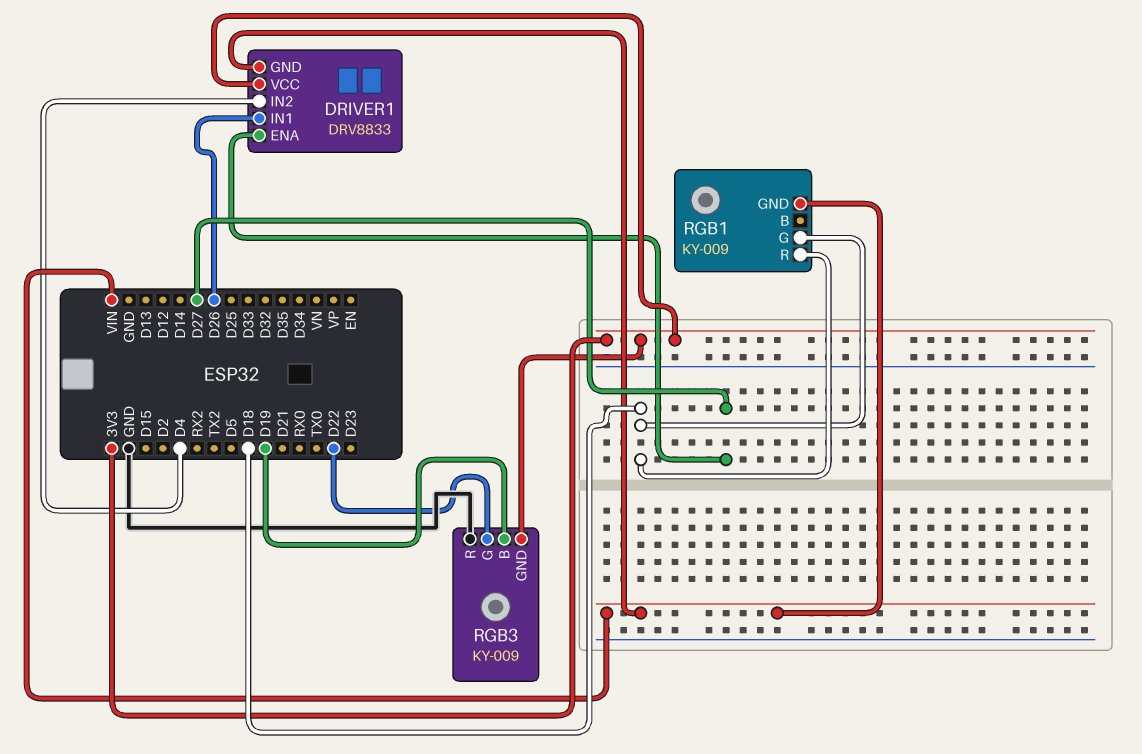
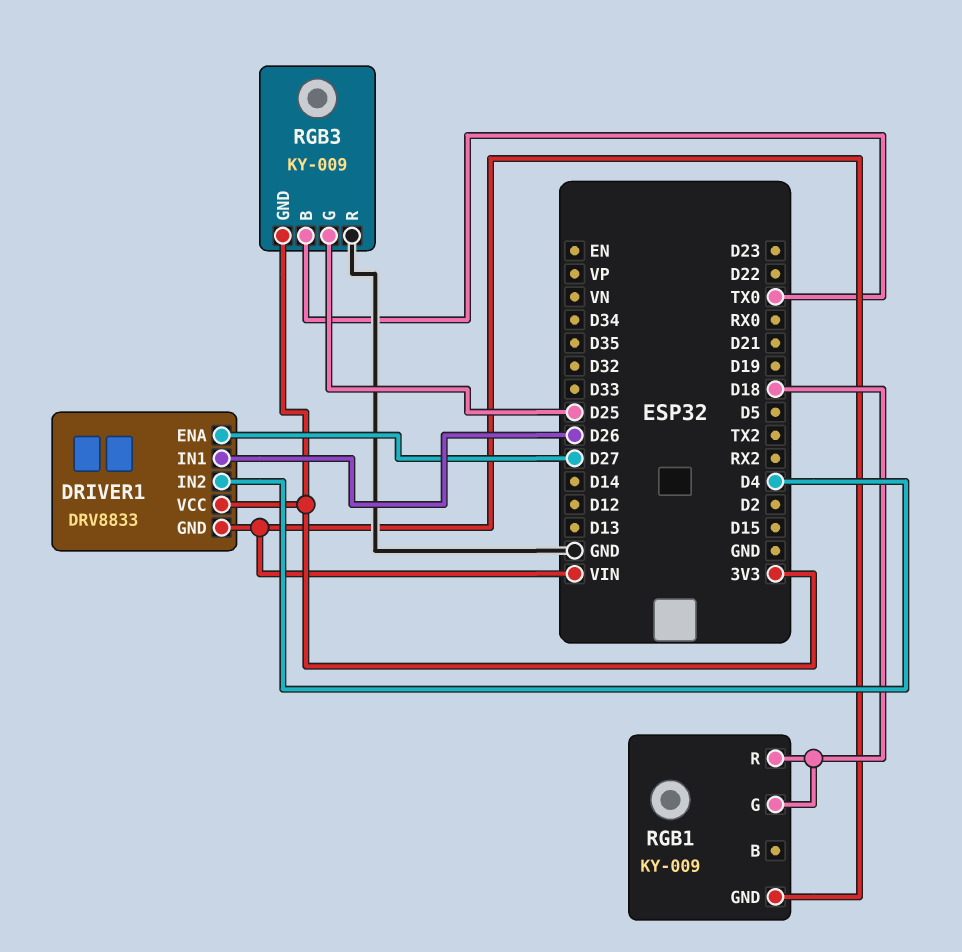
RGB3 pin B: D19 -> TX0
RGB3 pin G: D22 -> D25

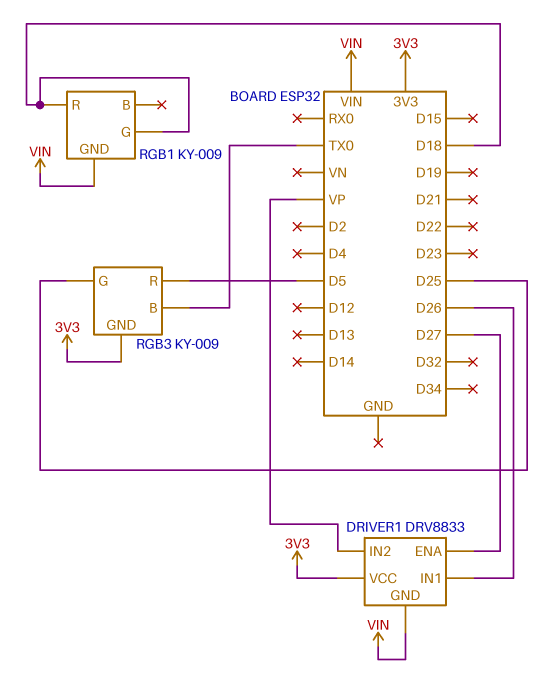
DRIVER1 pin IN2: D4 -> VP
RGB3 pin R: GND -> D5

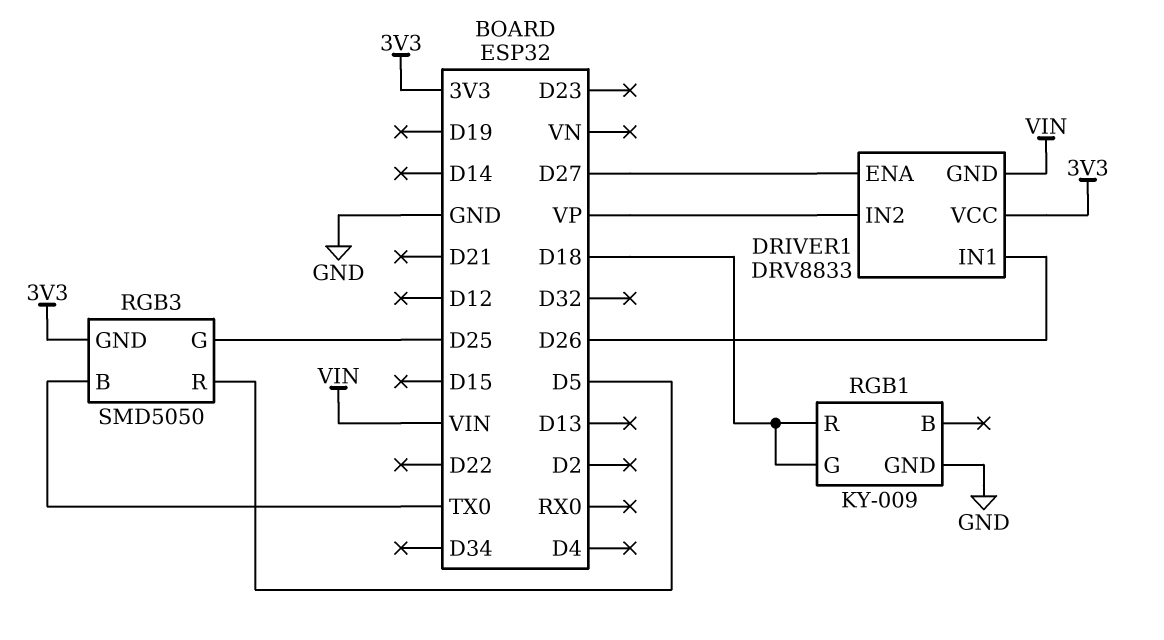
RGB1 pin GND: VIN -> GND
RGB3: KY-009 -> SMD5050

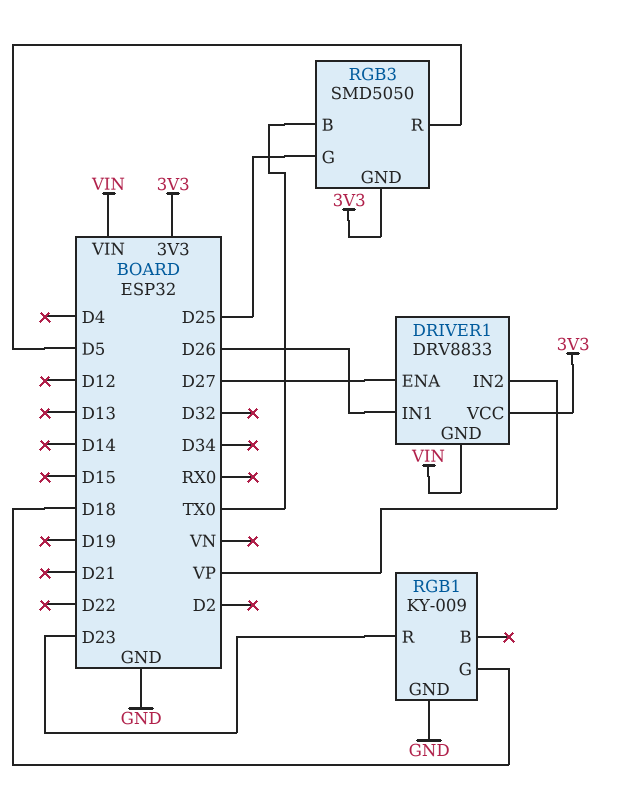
RGB1 pin R: D18 -> D23

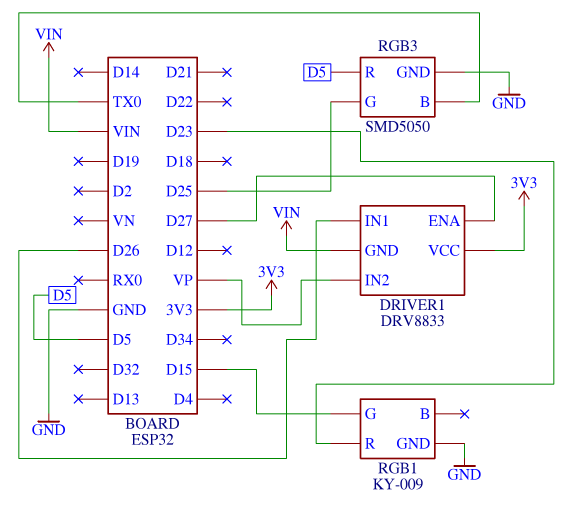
RGB1 pin G: D18 -> D15
RGB3 pin GND: 3V3 -> GND

